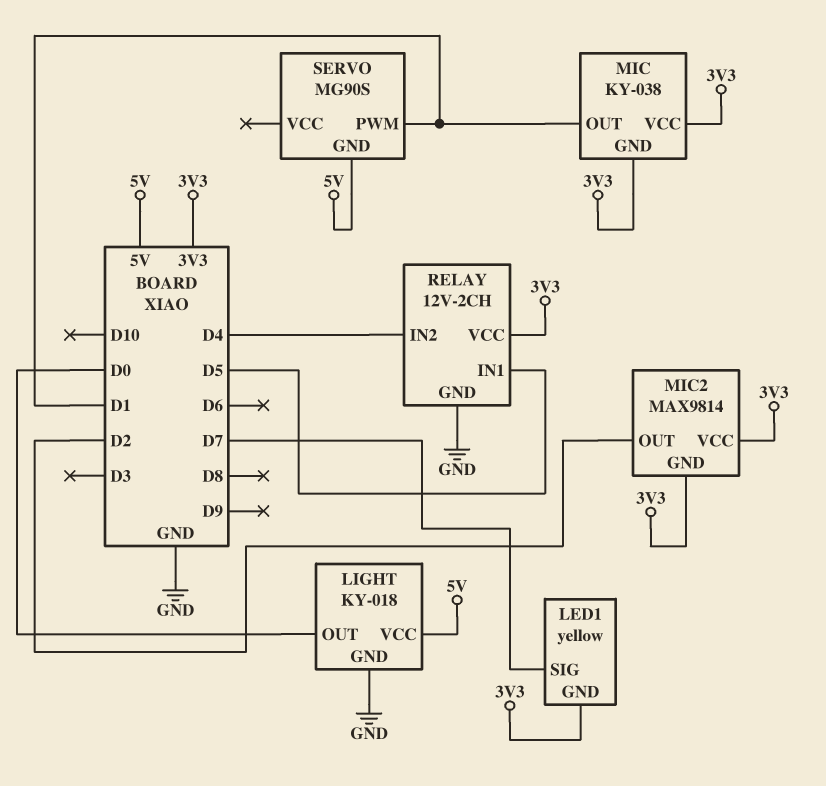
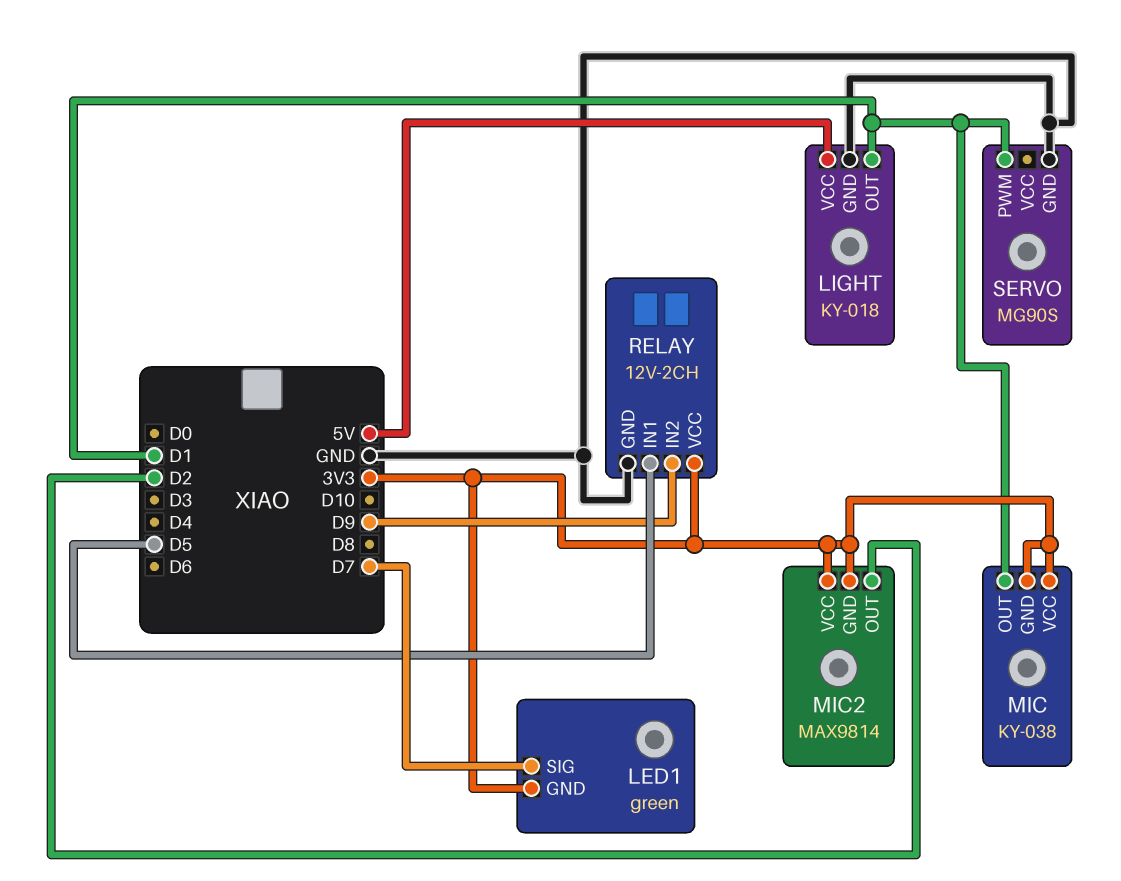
LED1: yellow -> green
LIGHT pin OUT: D0 -> D1
RELAY pin IN2: D4 -> D9
SERVO pin GND: 5V -> GND

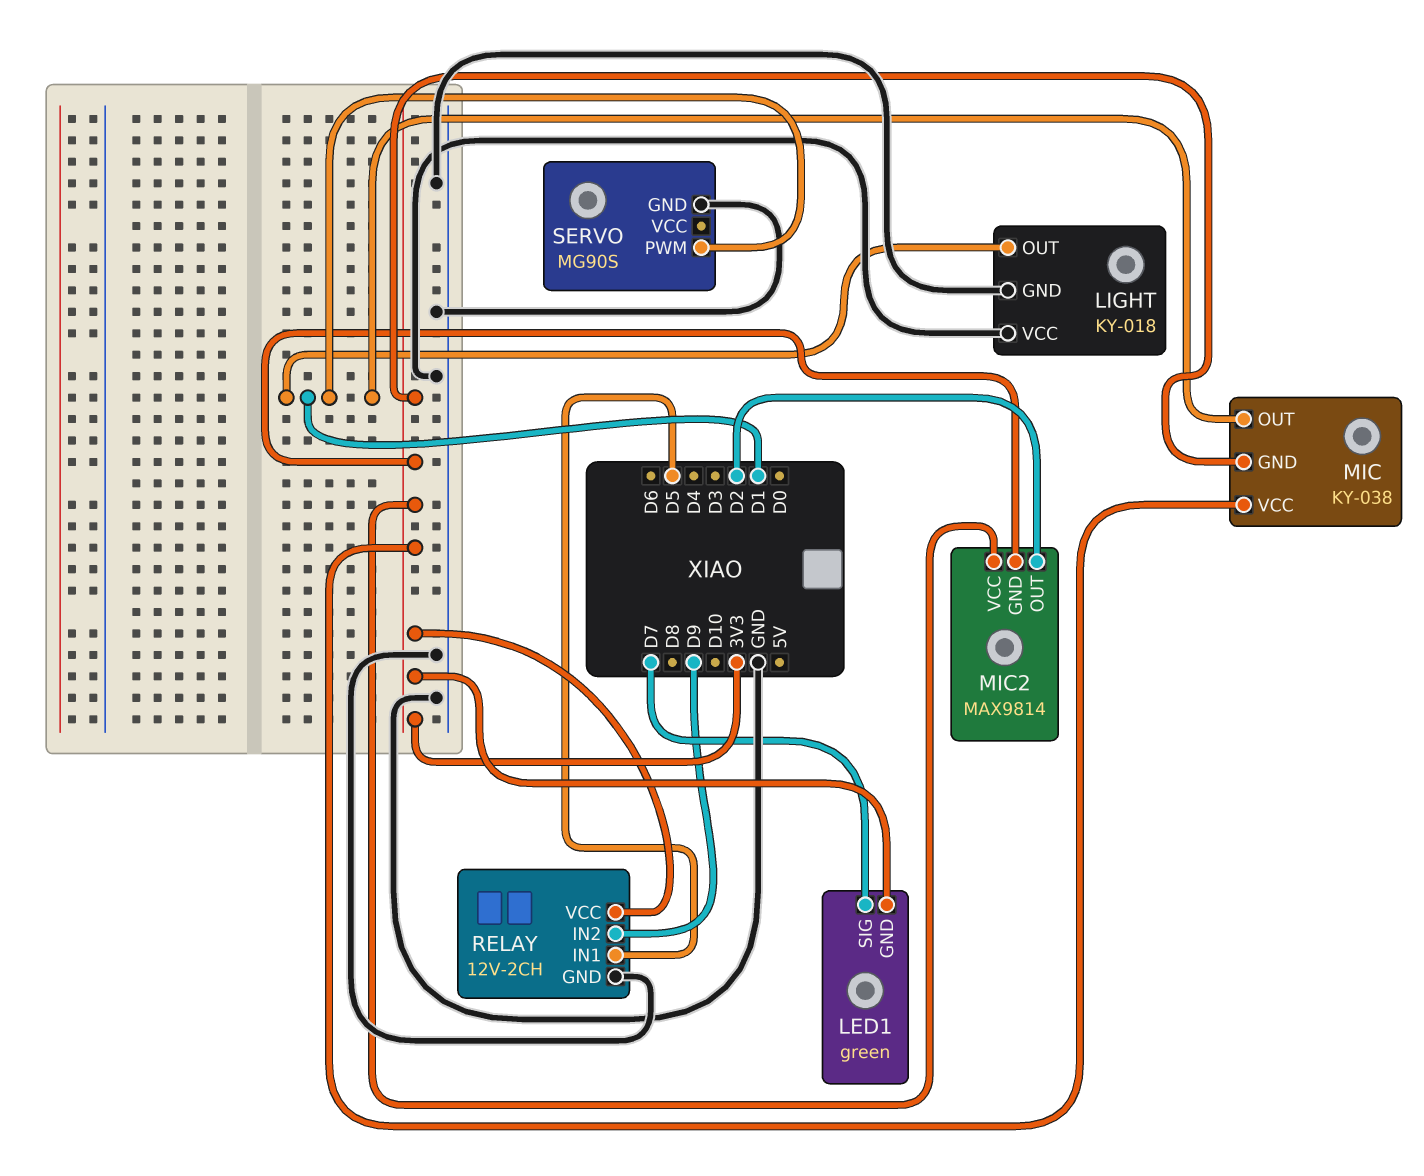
LIGHT pin VCC: 5V -> GND

